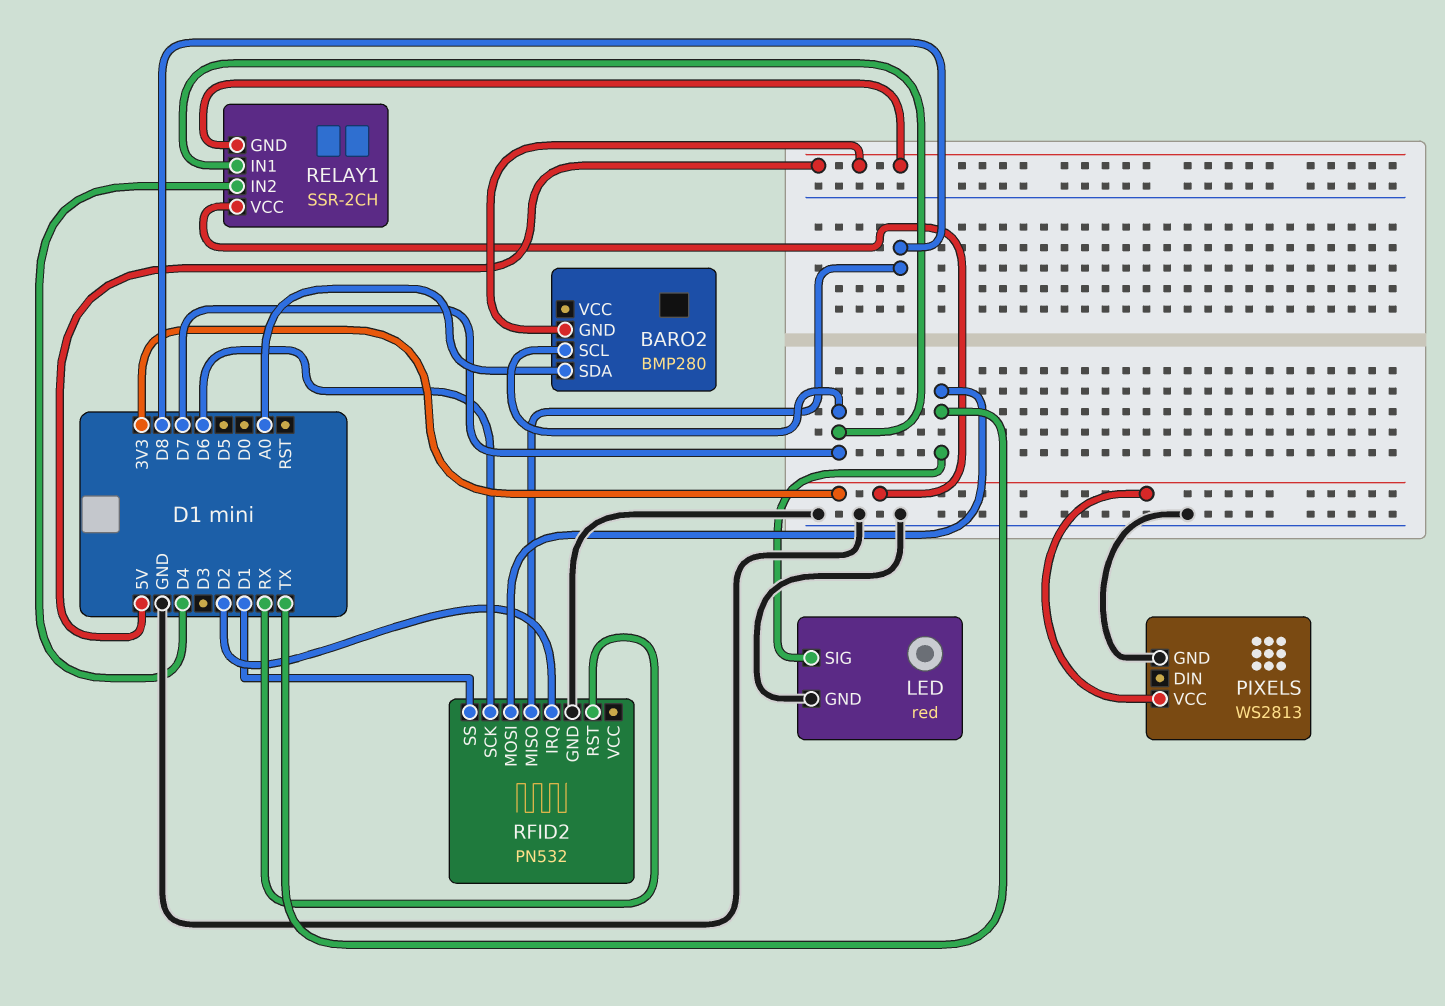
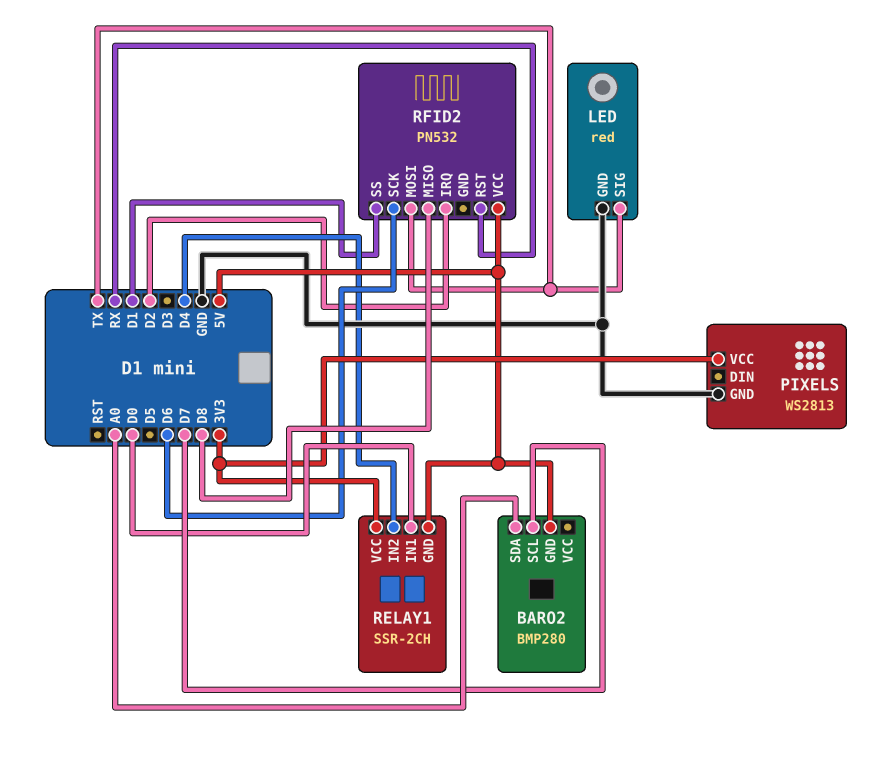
RELAY1 pin IN1: D7 -> D0
RFID2 pin GND: GND -> none
RFID2 pin VCC: none -> 5V

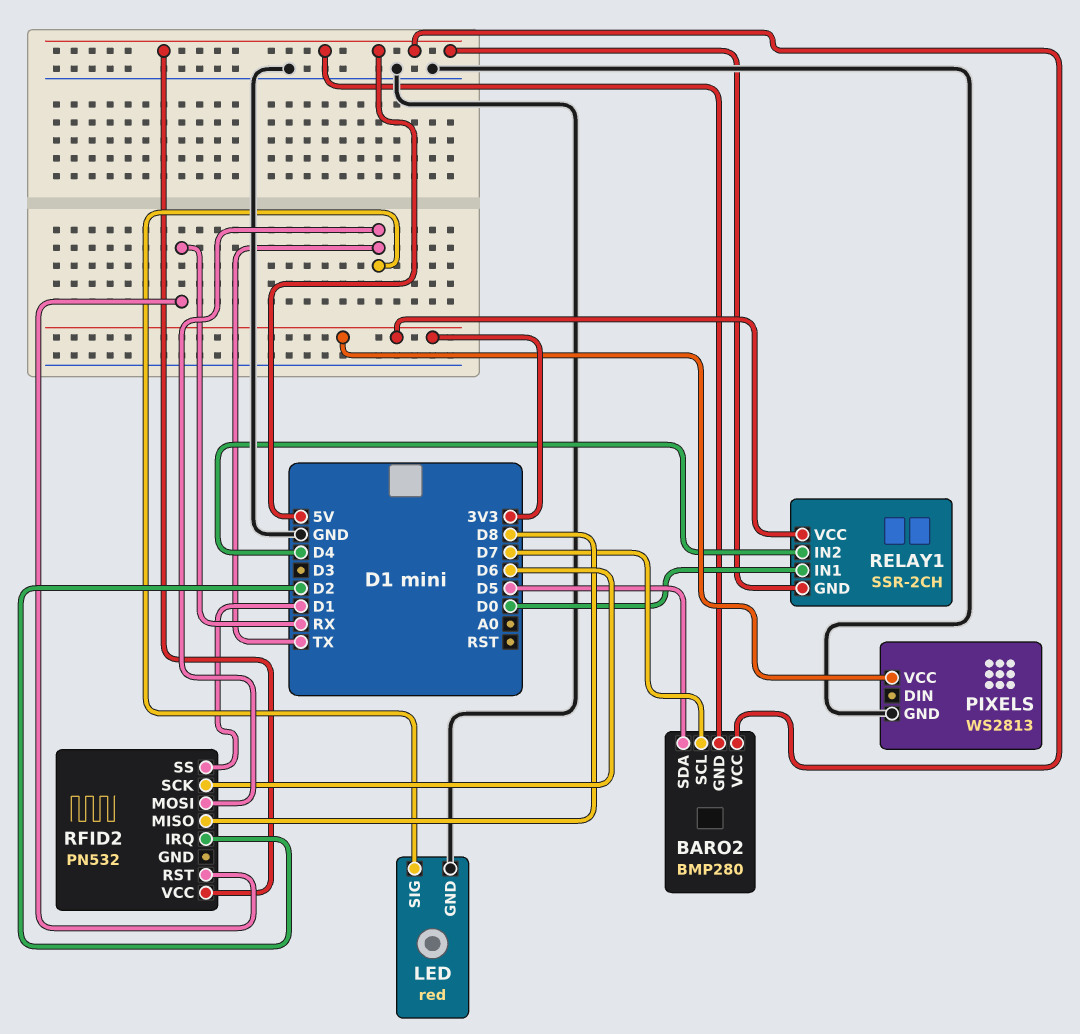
BARO2 pin SDA: A0 -> D5
BARO2 pin VCC: none -> 5V

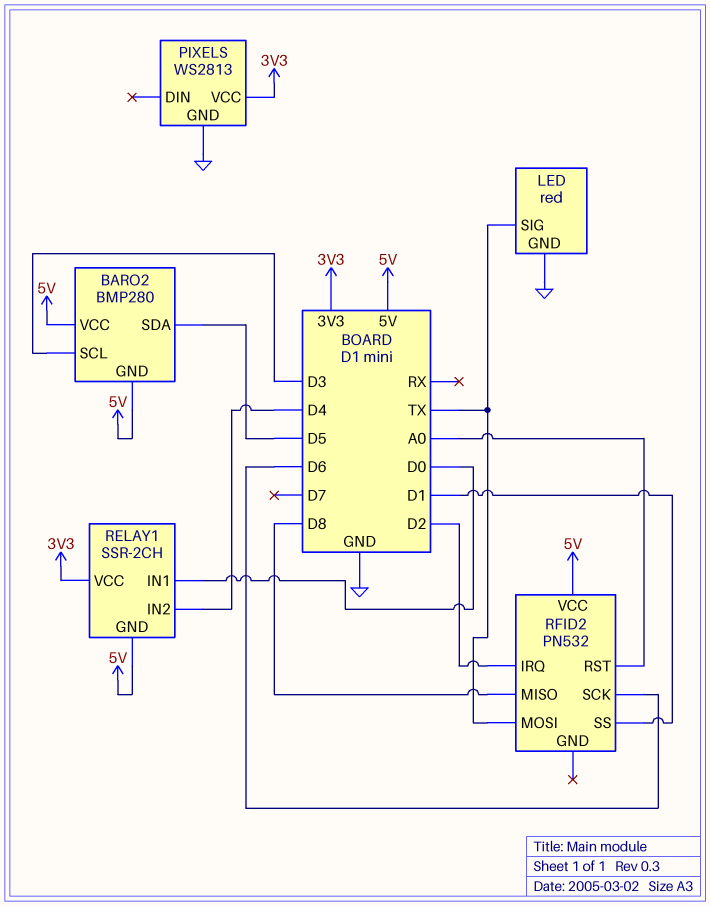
BARO2 pin SCL: D7 -> D3
RFID2 pin RST: RX -> A0

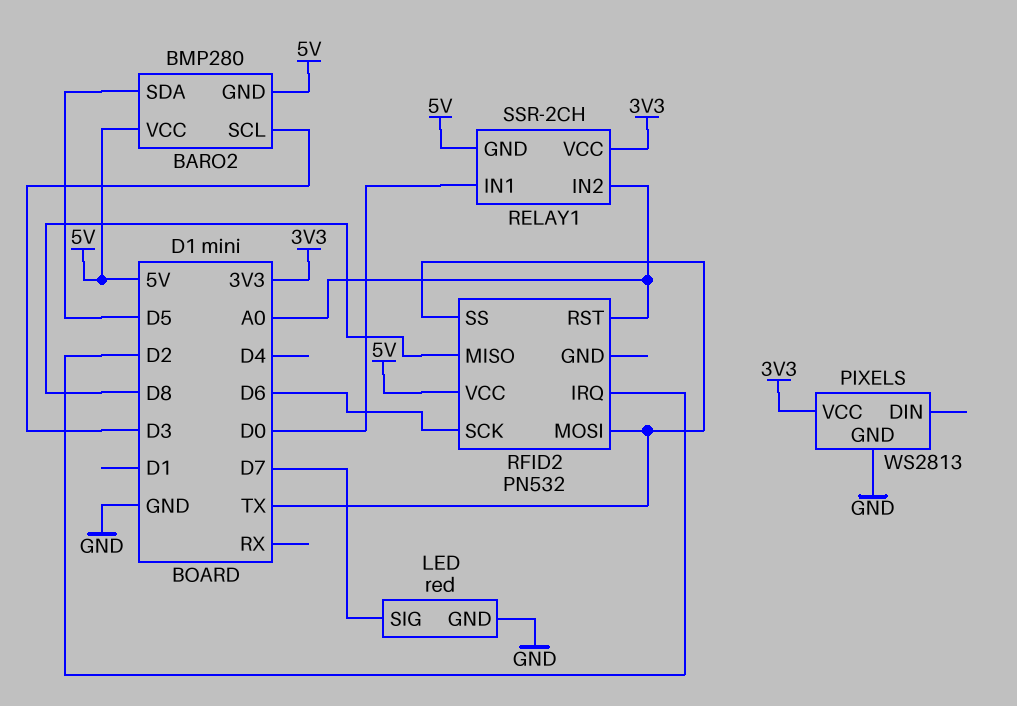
LED pin SIG: TX -> D7
RELAY1 pin IN2: D4 -> A0
RFID2 pin SS: D1 -> TX

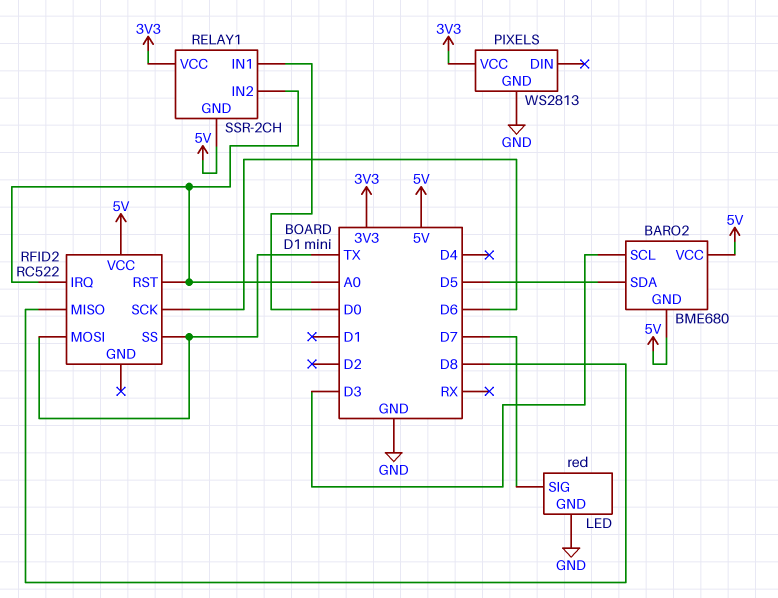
BARO2: BMP280 -> BME680
RFID2: PN532 -> RC522
RFID2 pin IRQ: D2 -> A0

